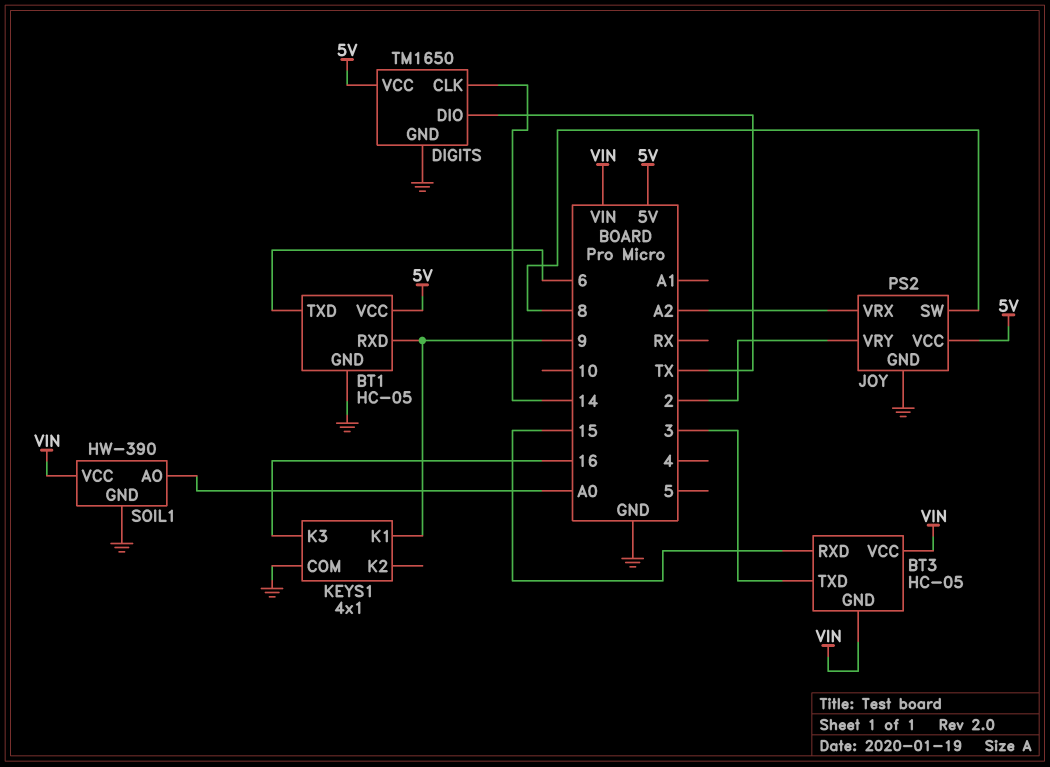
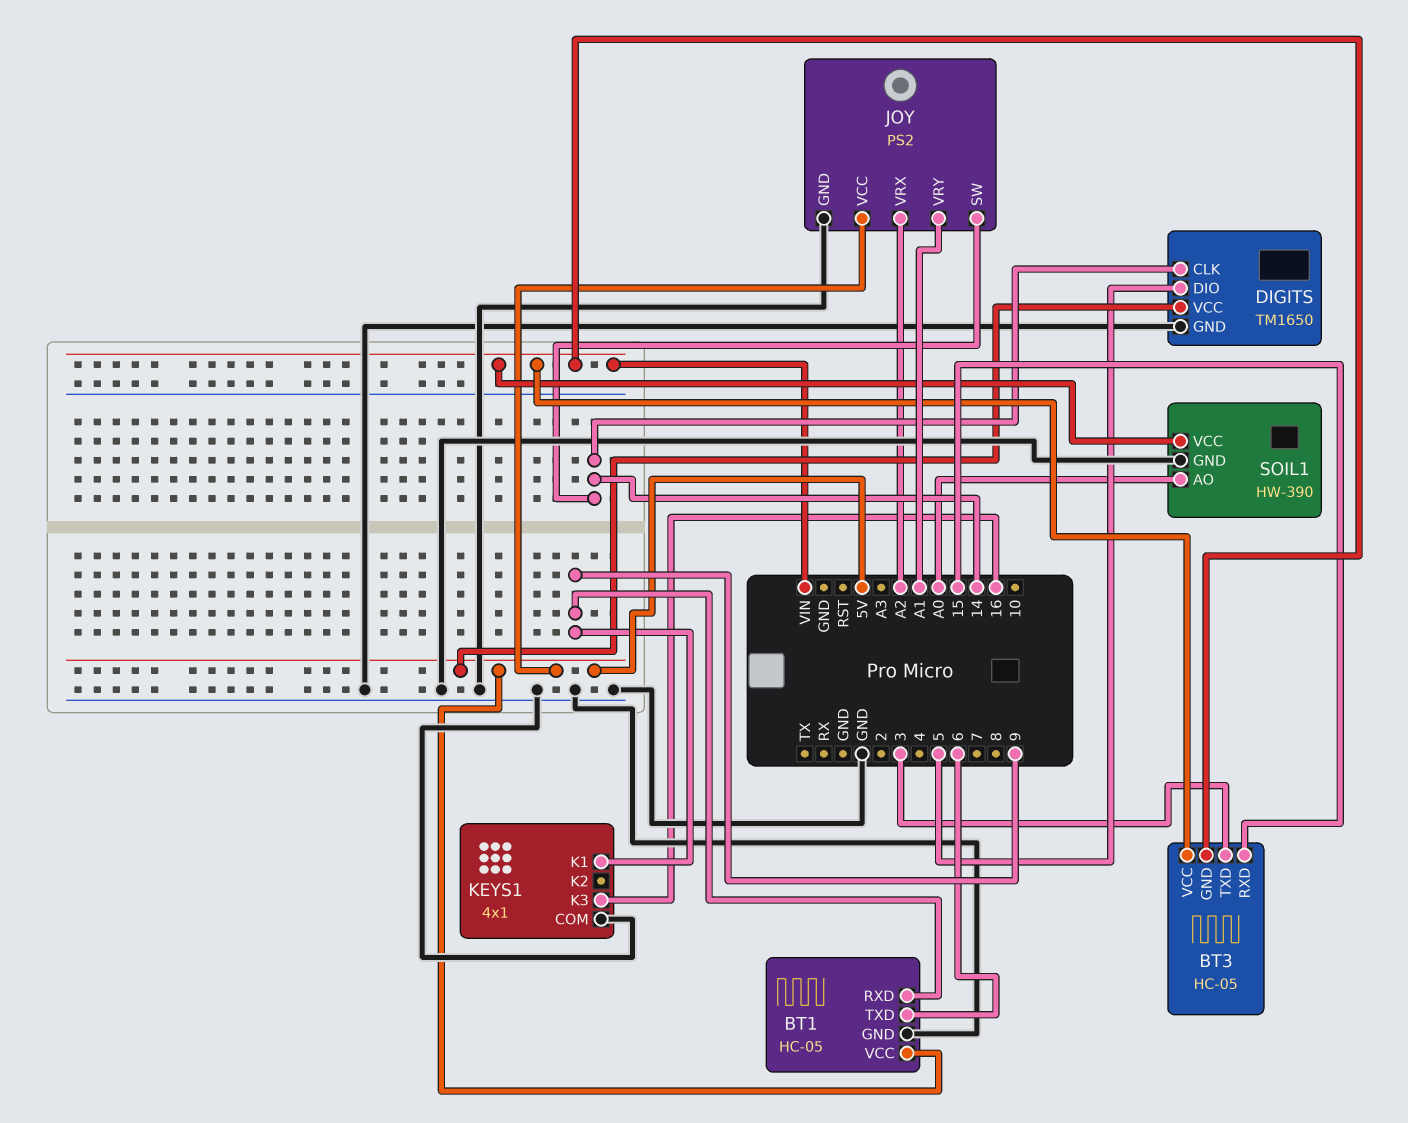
DIGITS pin DIO: TX -> 5
JOY pin SW: 8 -> 14
JOY pin VRY: 2 -> A1

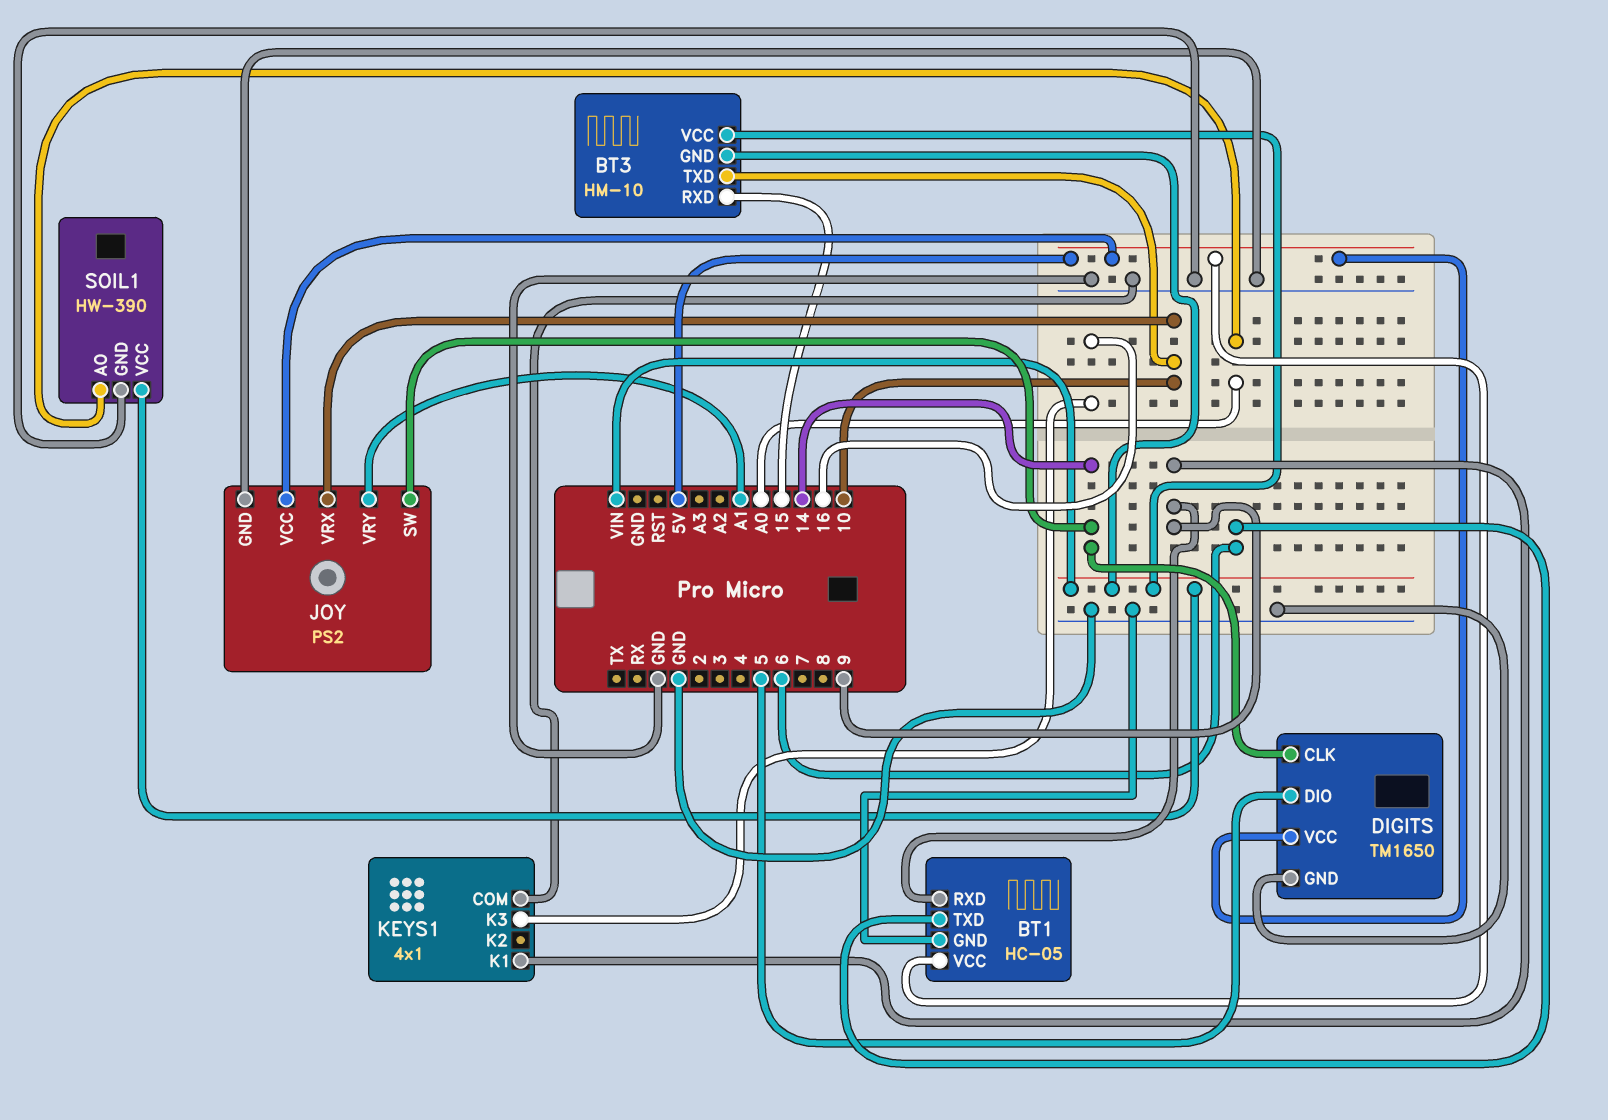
BT3: HC-05 -> HM-10
BT3 pin TXD: 3 -> 10
JOY pin VRX: A2 -> 10

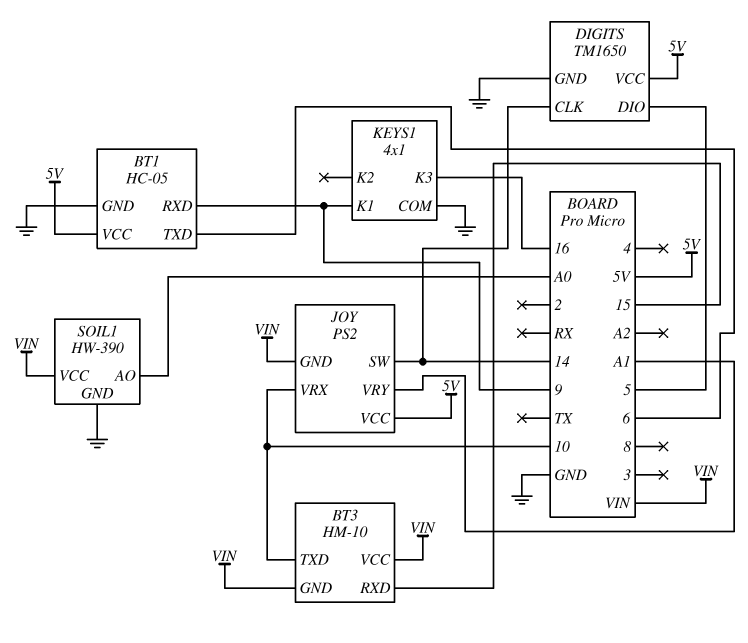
JOY pin GND: GND -> VIN

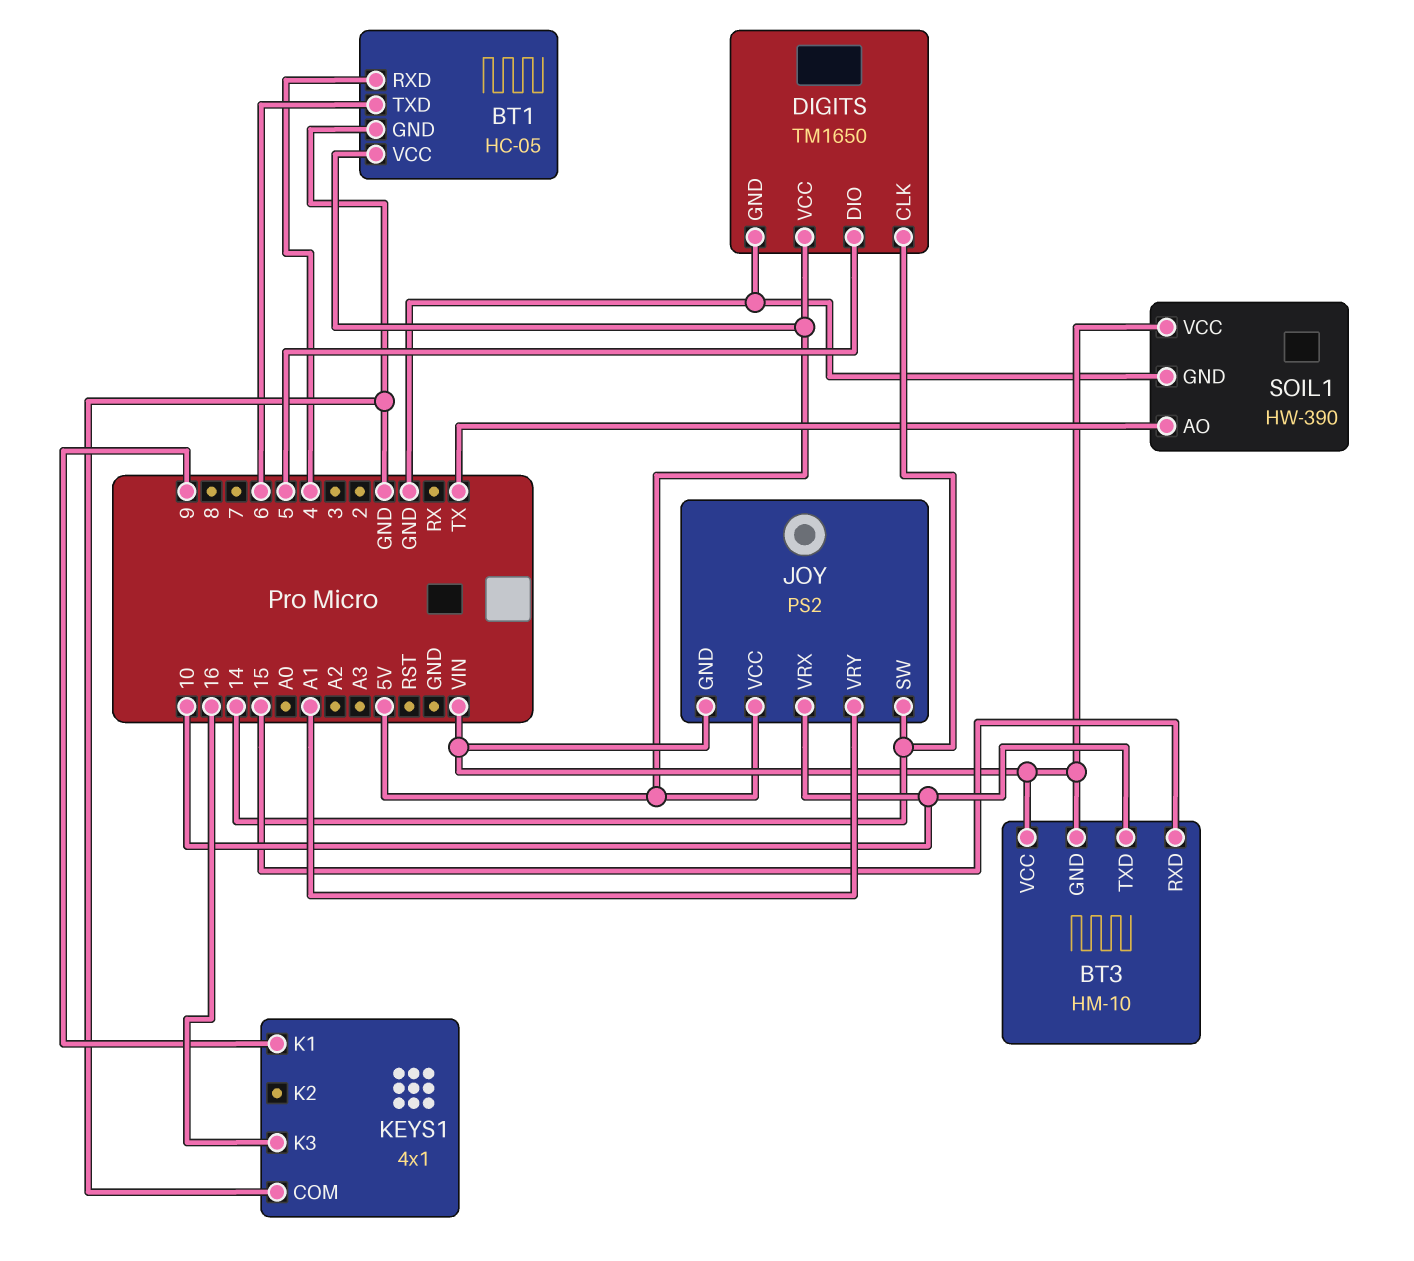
BT1 pin RXD: 9 -> 4
SOIL1 pin AO: A0 -> TX

